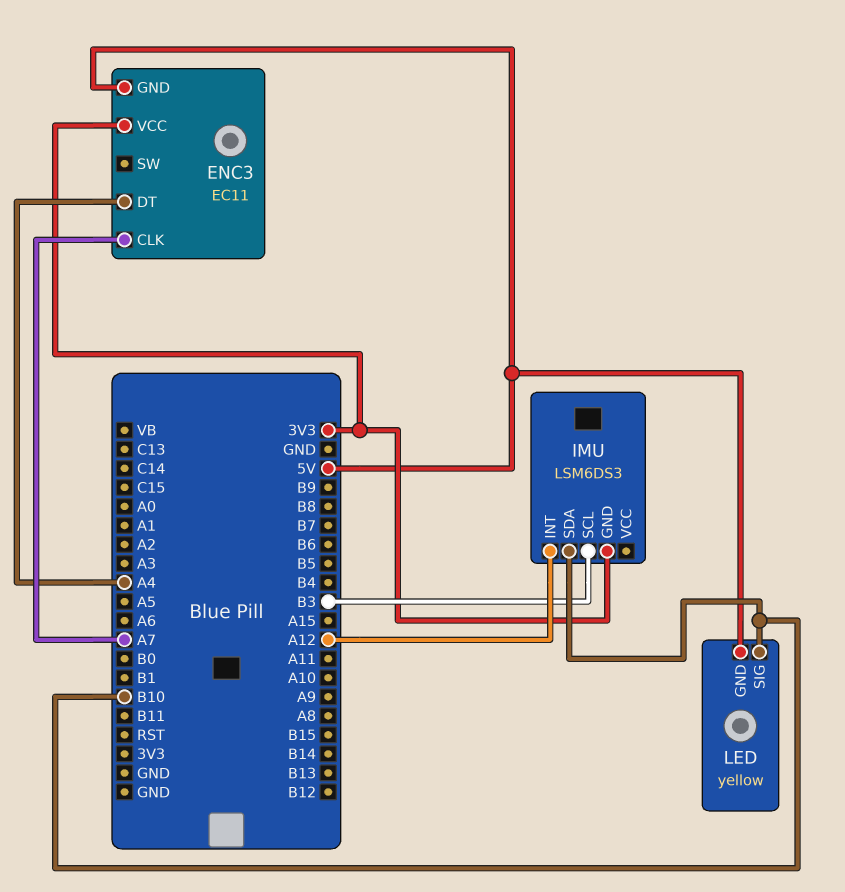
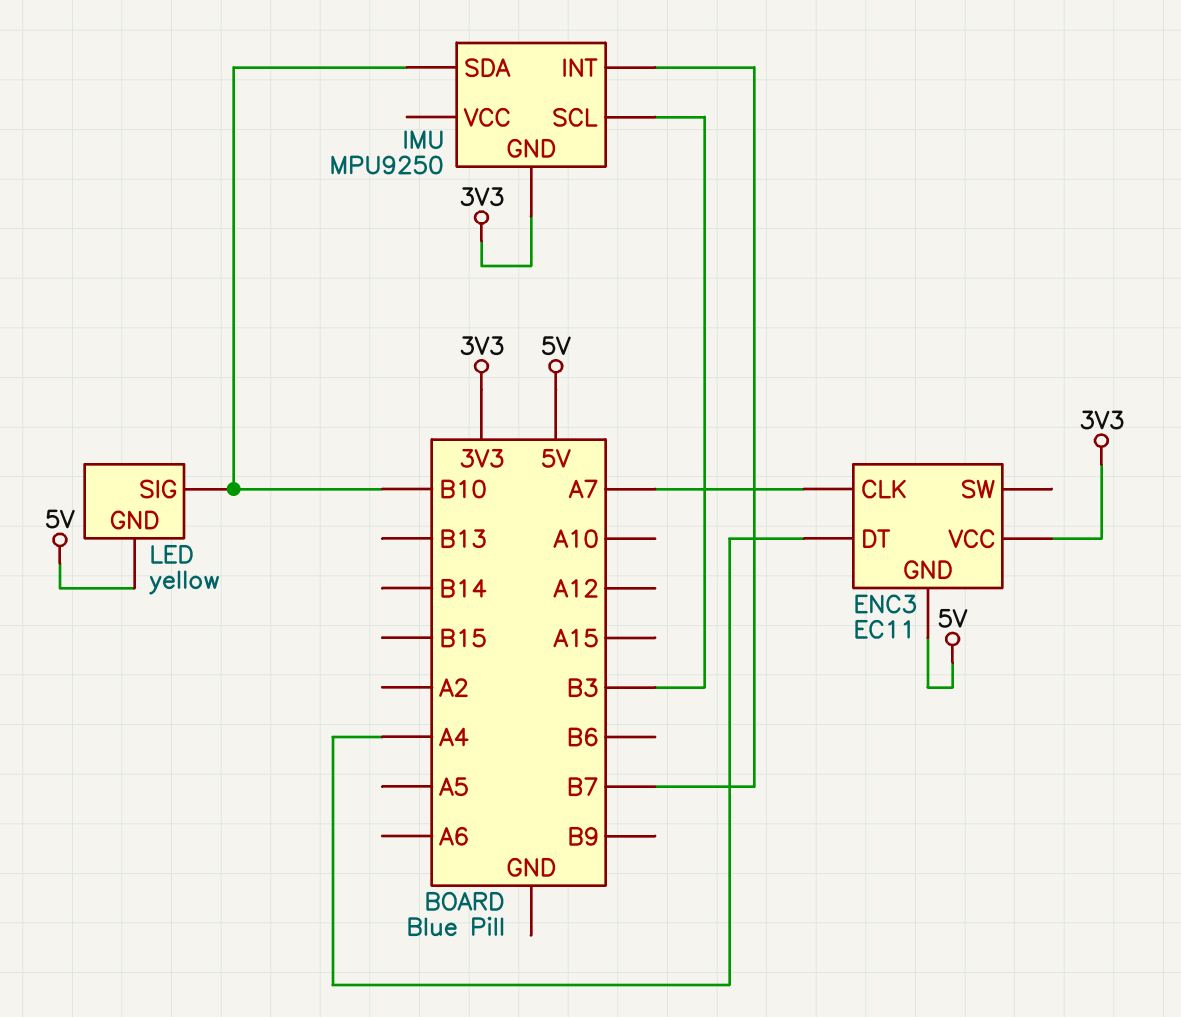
IMU: LSM6DS3 -> MPU9250
IMU pin INT: A12 -> B7

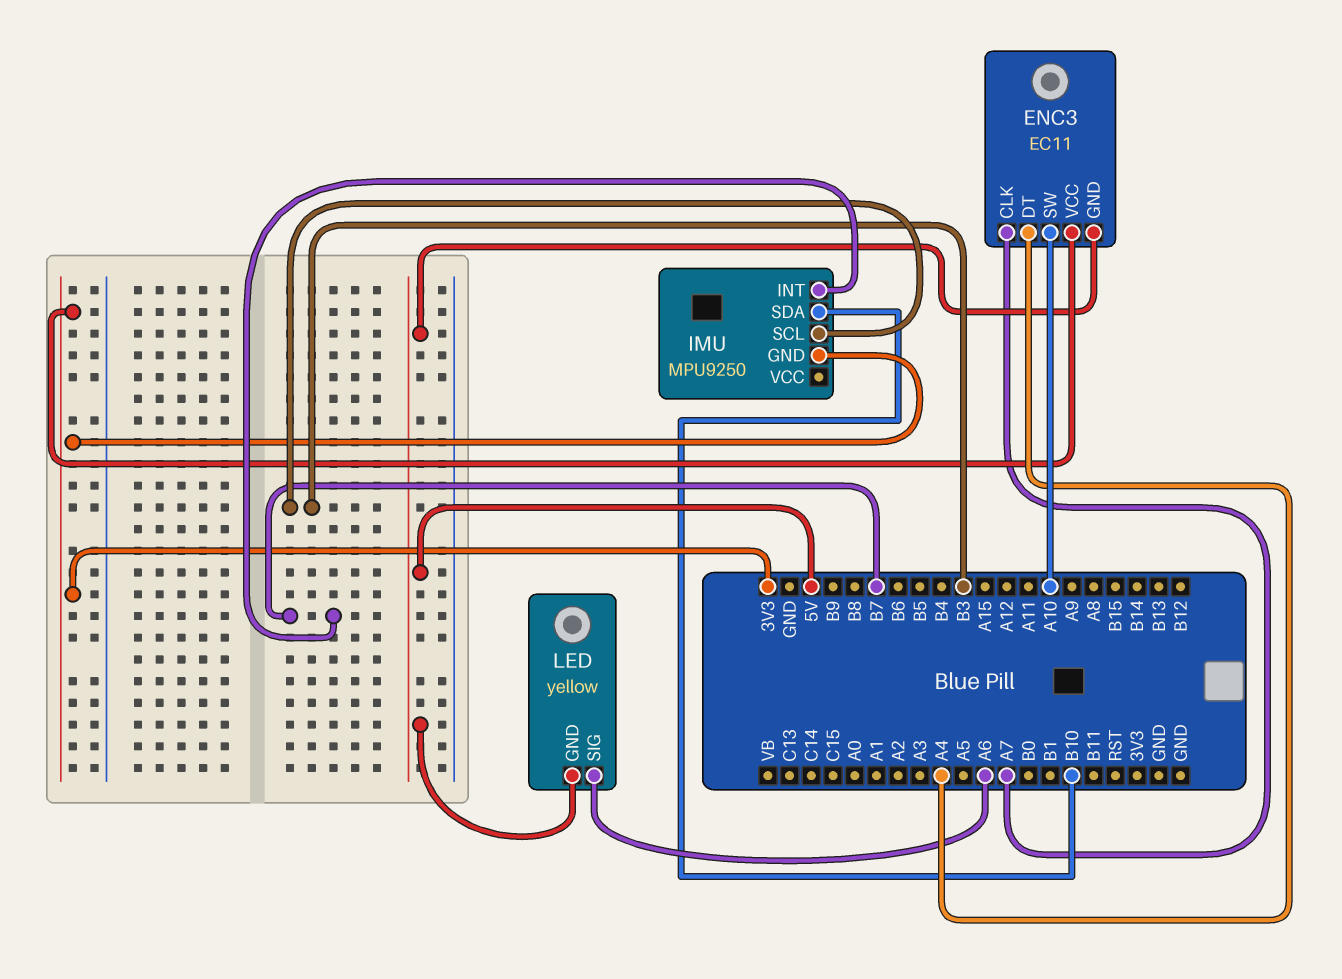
ENC3 pin SW: none -> A10
LED pin SIG: B10 -> A6

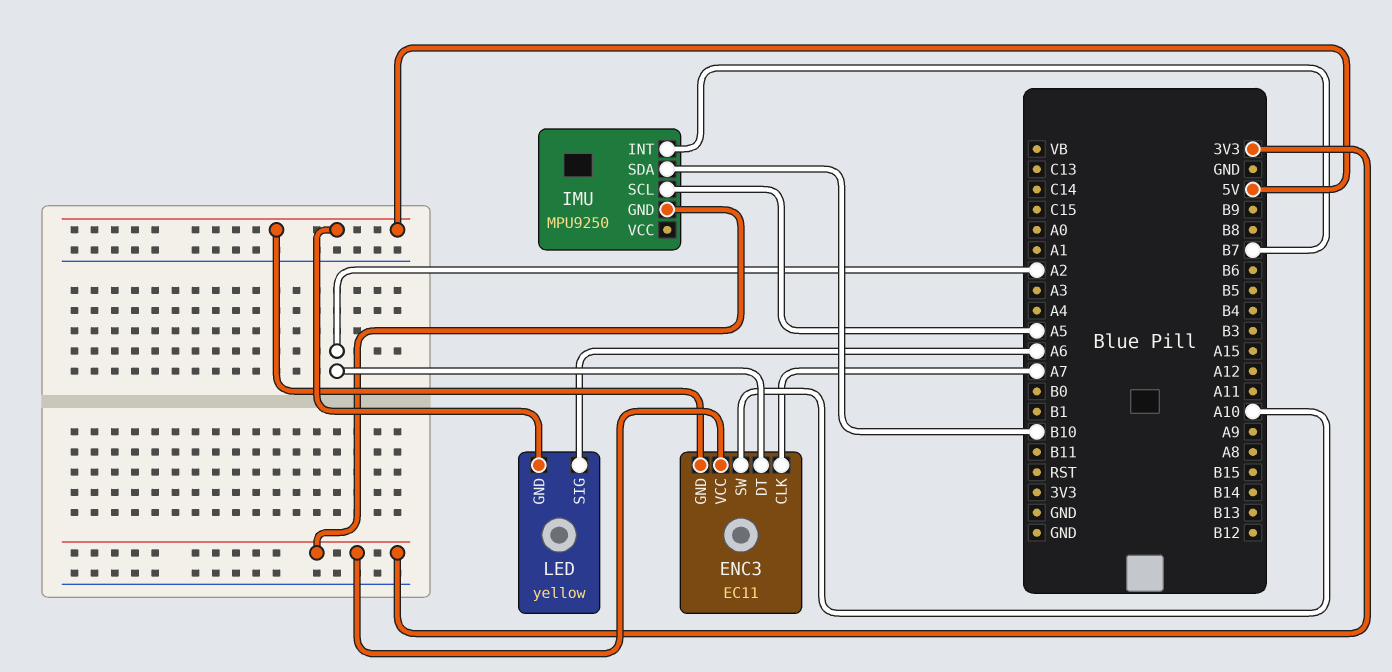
ENC3 pin DT: A4 -> A2
IMU pin SCL: B3 -> A5

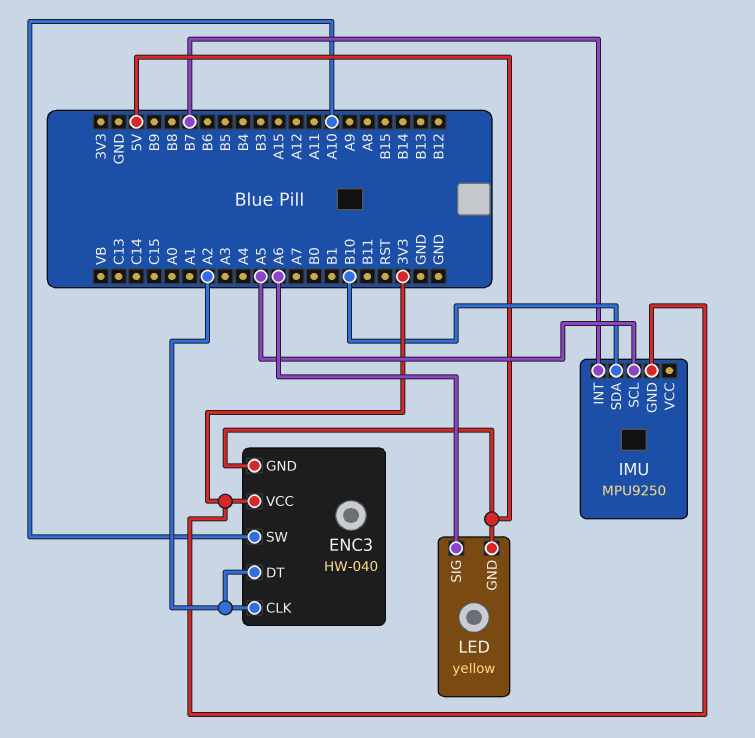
ENC3: EC11 -> HW-040
ENC3 pin CLK: A7 -> A2

